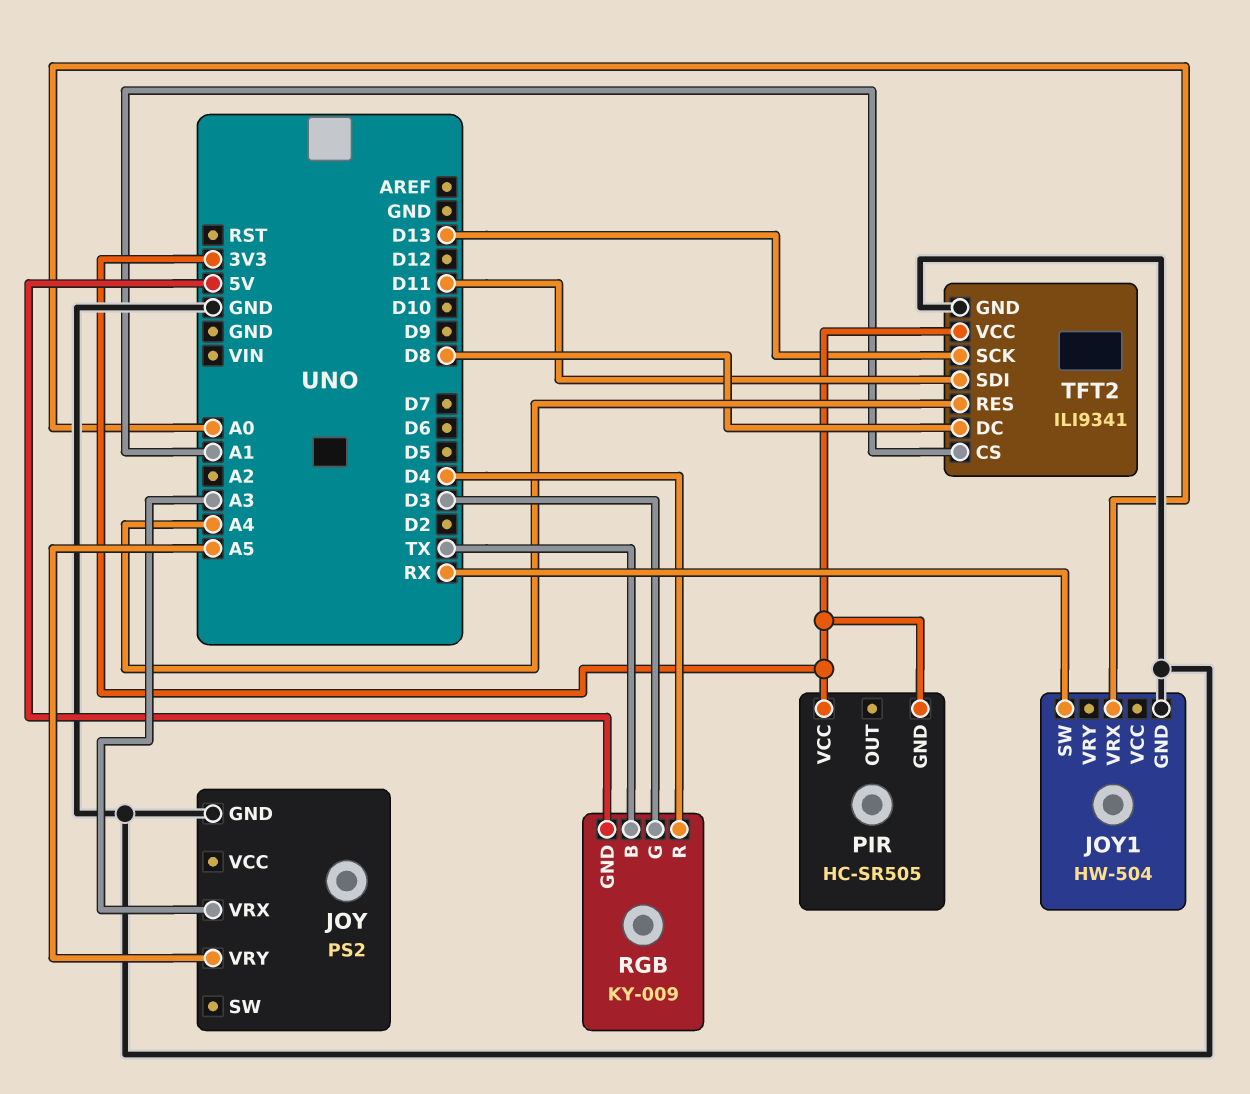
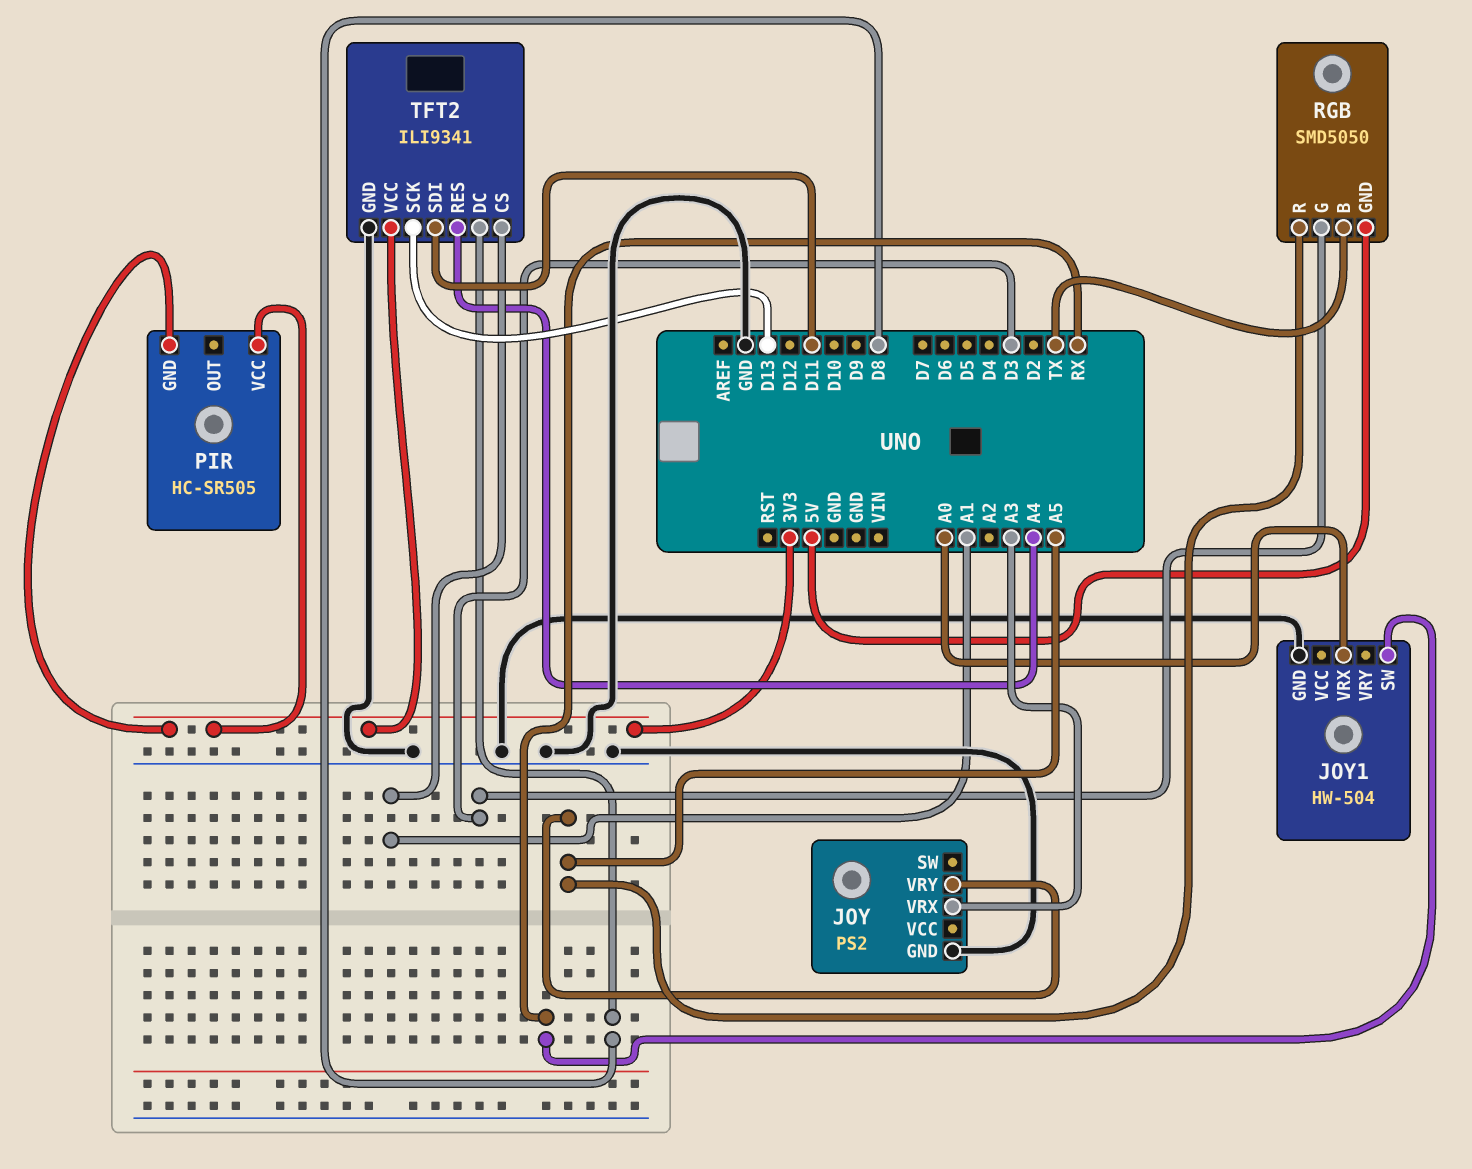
RGB: KY-009 -> SMD5050
RGB pin R: D4 -> A5

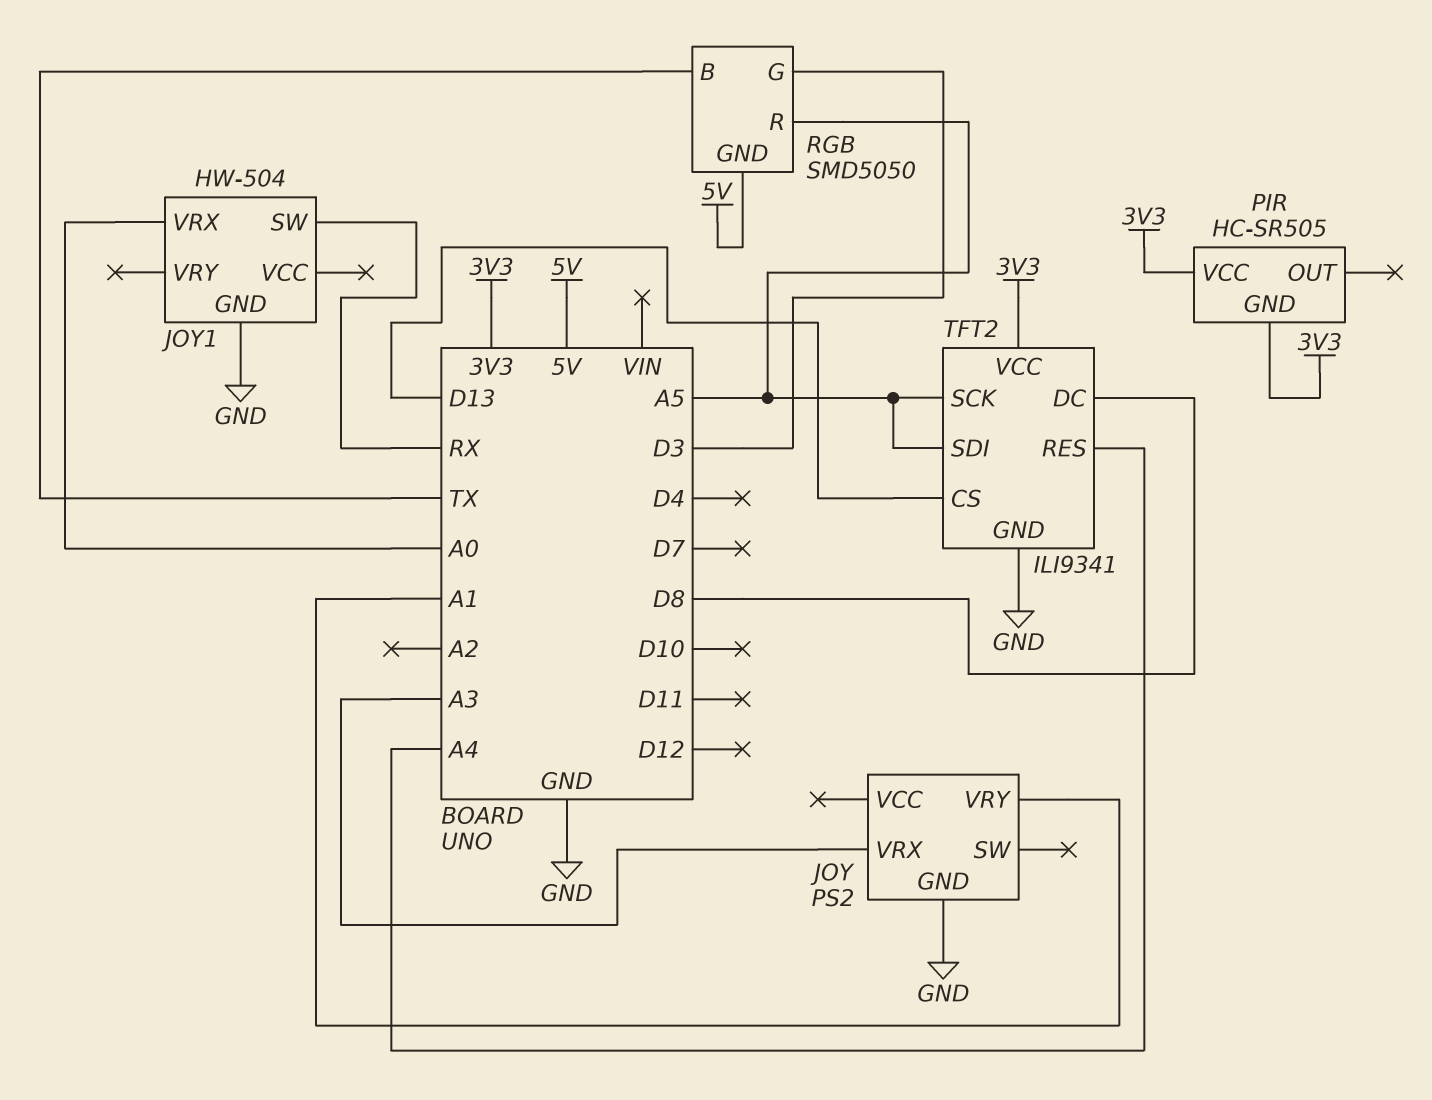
JOY pin VRY: A5 -> A1
TFT2 pin CS: A1 -> D13
TFT2 pin SCK: D13 -> A5
TFT2 pin SDI: D11 -> A5

